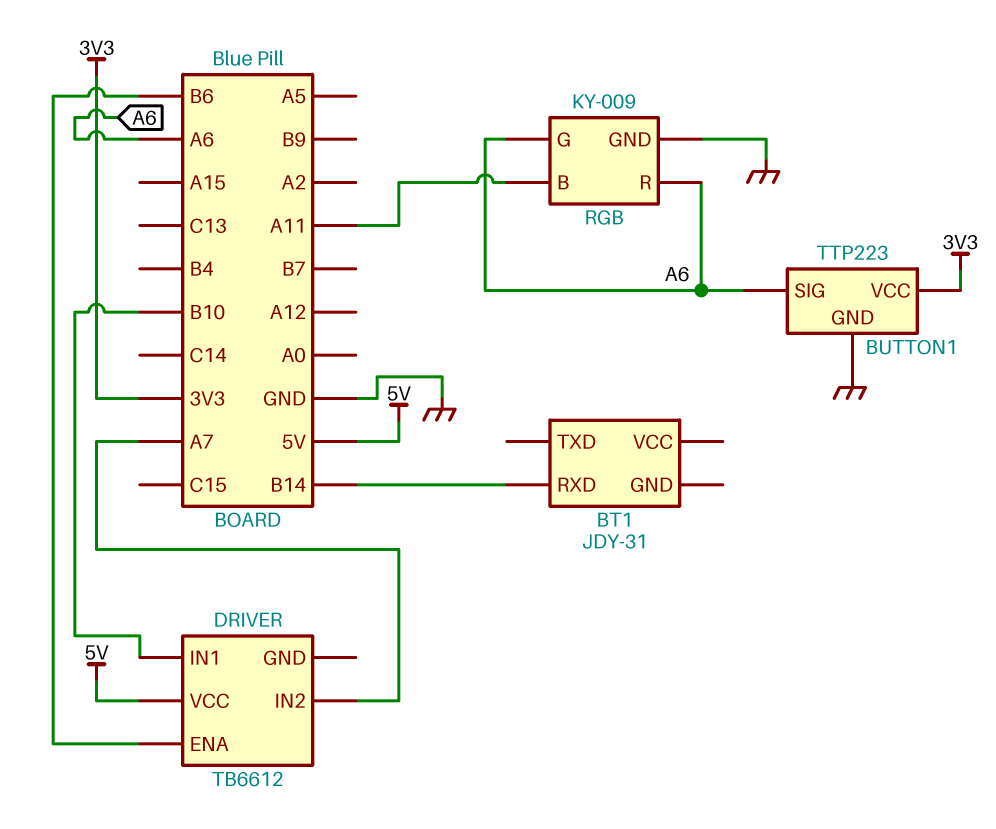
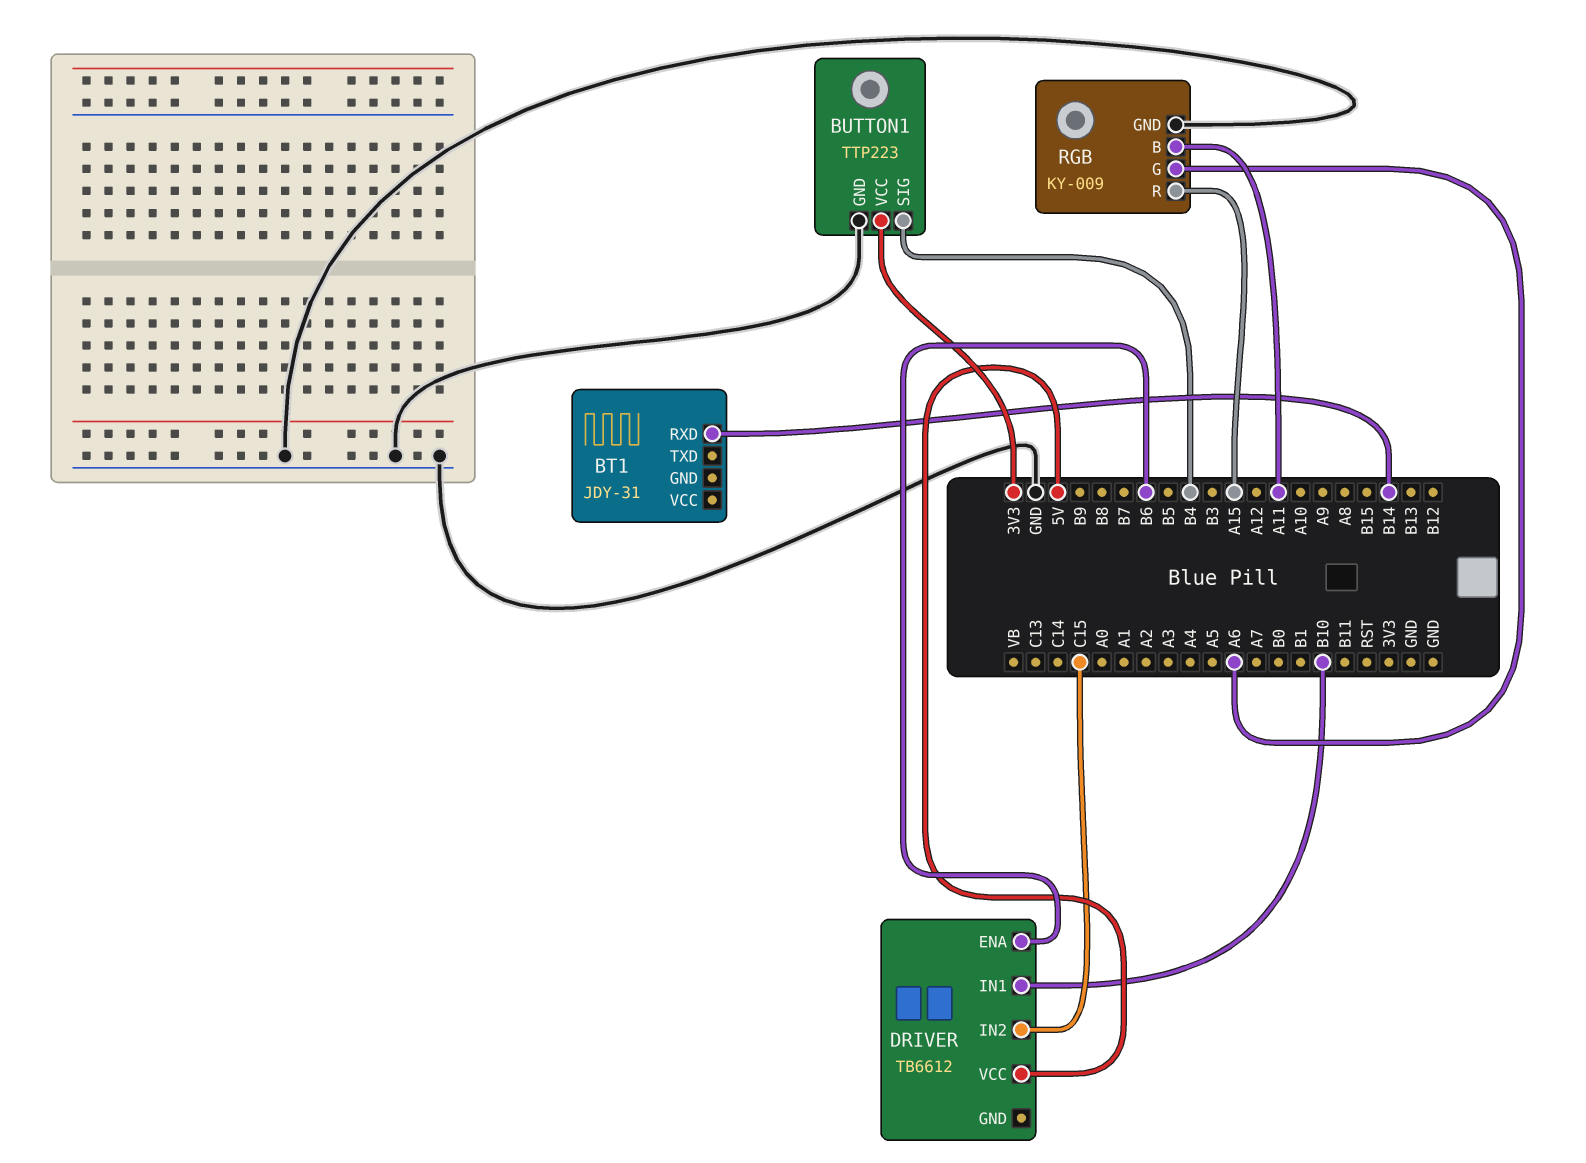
BUTTON1 pin SIG: A6 -> B4
DRIVER pin IN2: A7 -> C15
RGB pin R: A6 -> A15

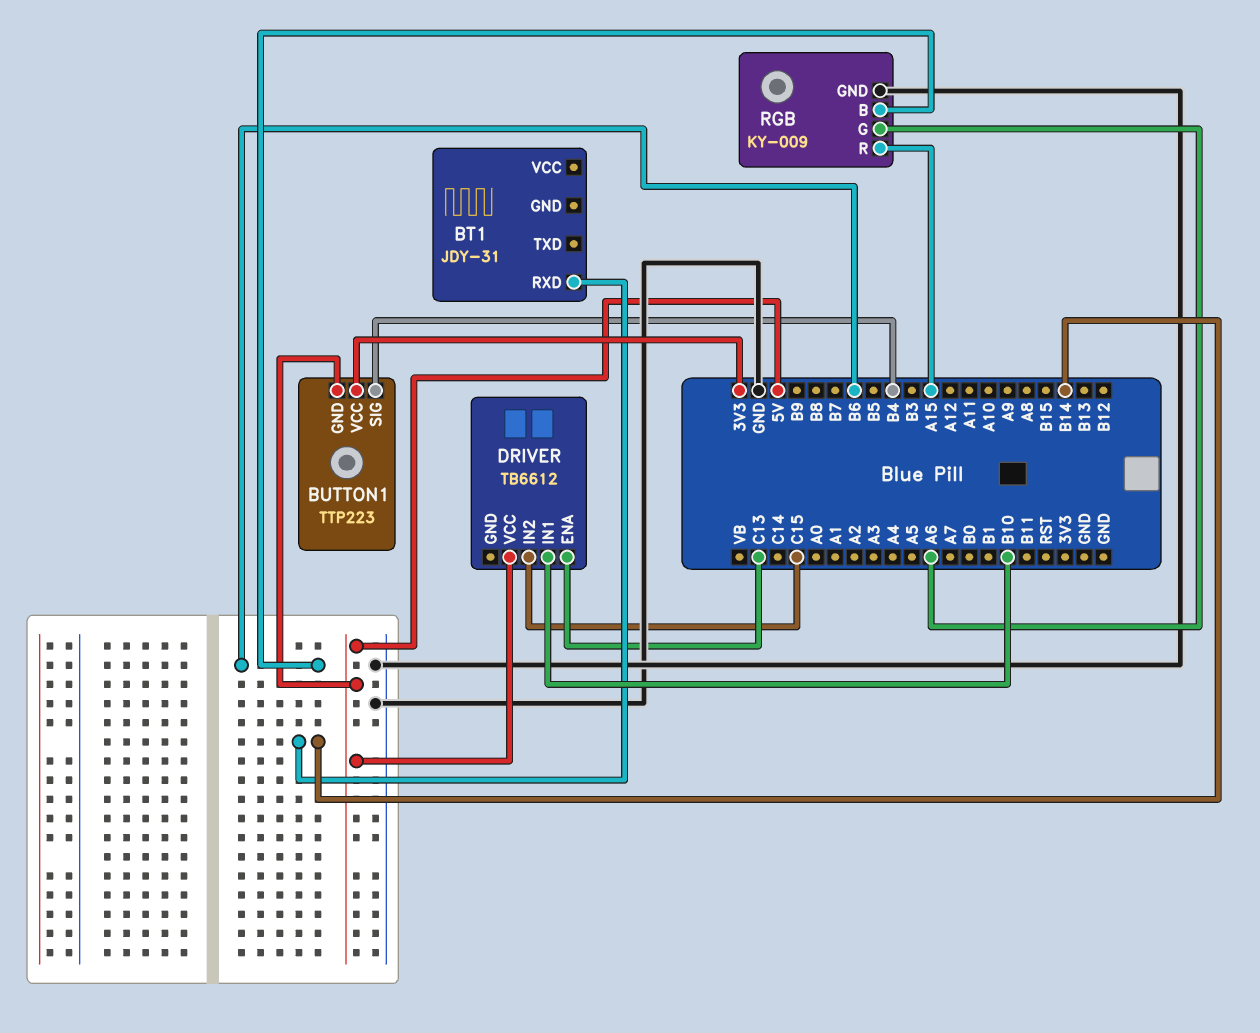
BUTTON1 pin GND: GND -> 5V
DRIVER pin ENA: B6 -> C13
RGB pin B: A11 -> B6

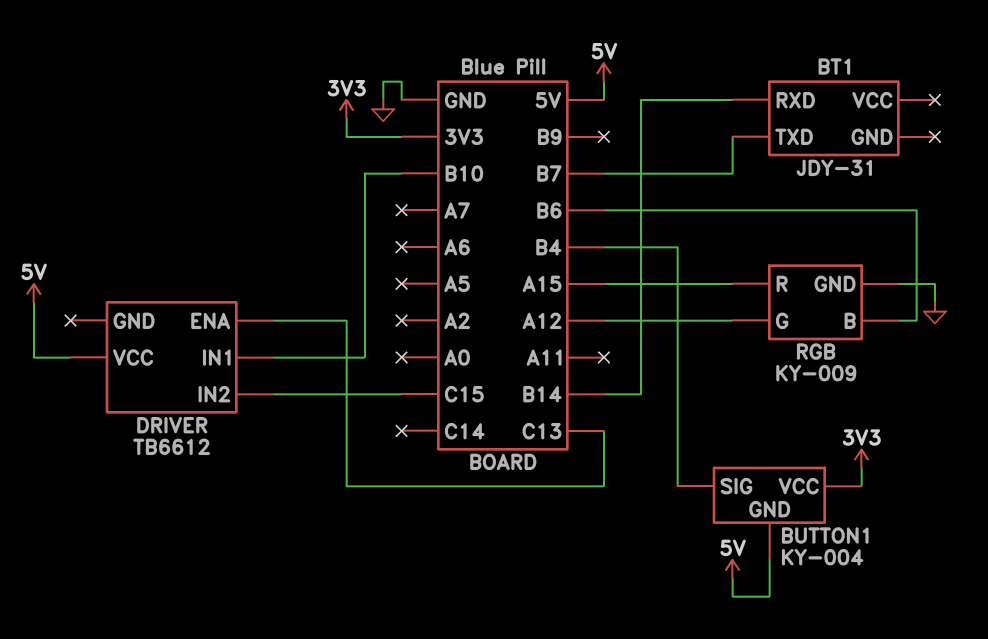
BT1 pin TXD: none -> B7
BUTTON1: TTP223 -> KY-004
RGB pin G: A6 -> A12

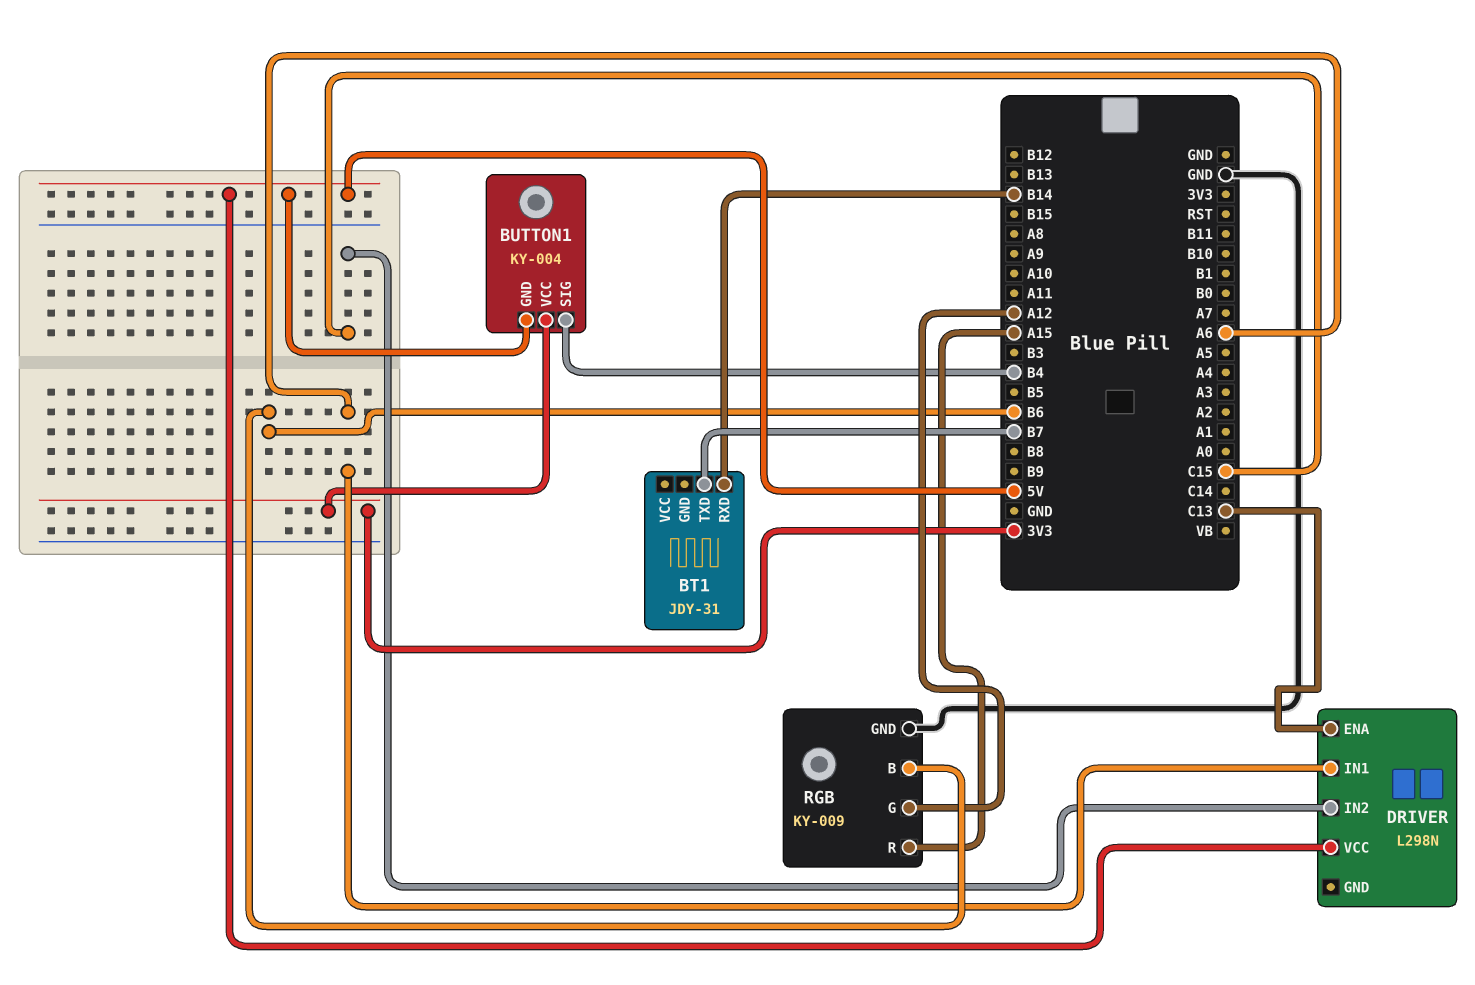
DRIVER: TB6612 -> L298N
DRIVER pin IN1: B10 -> A6

